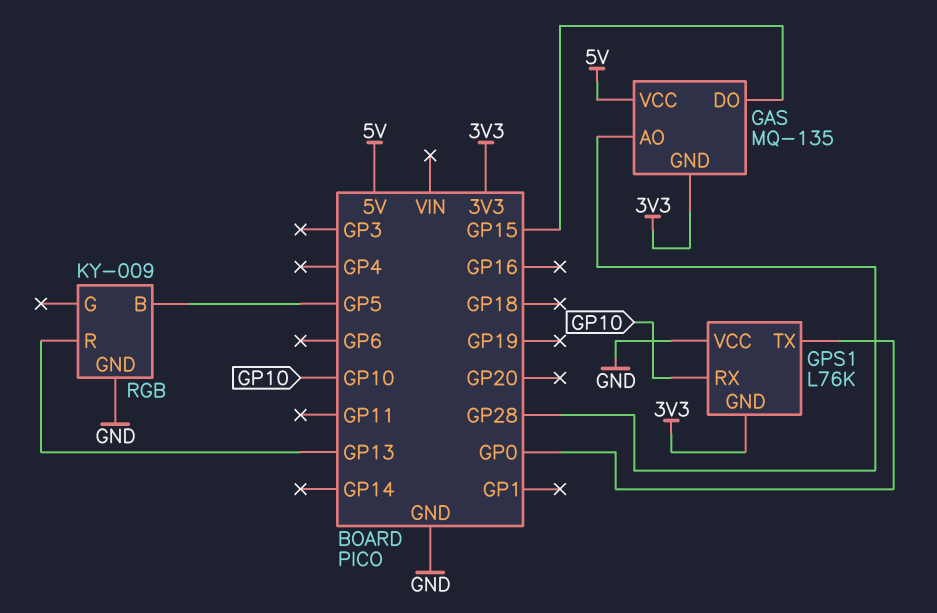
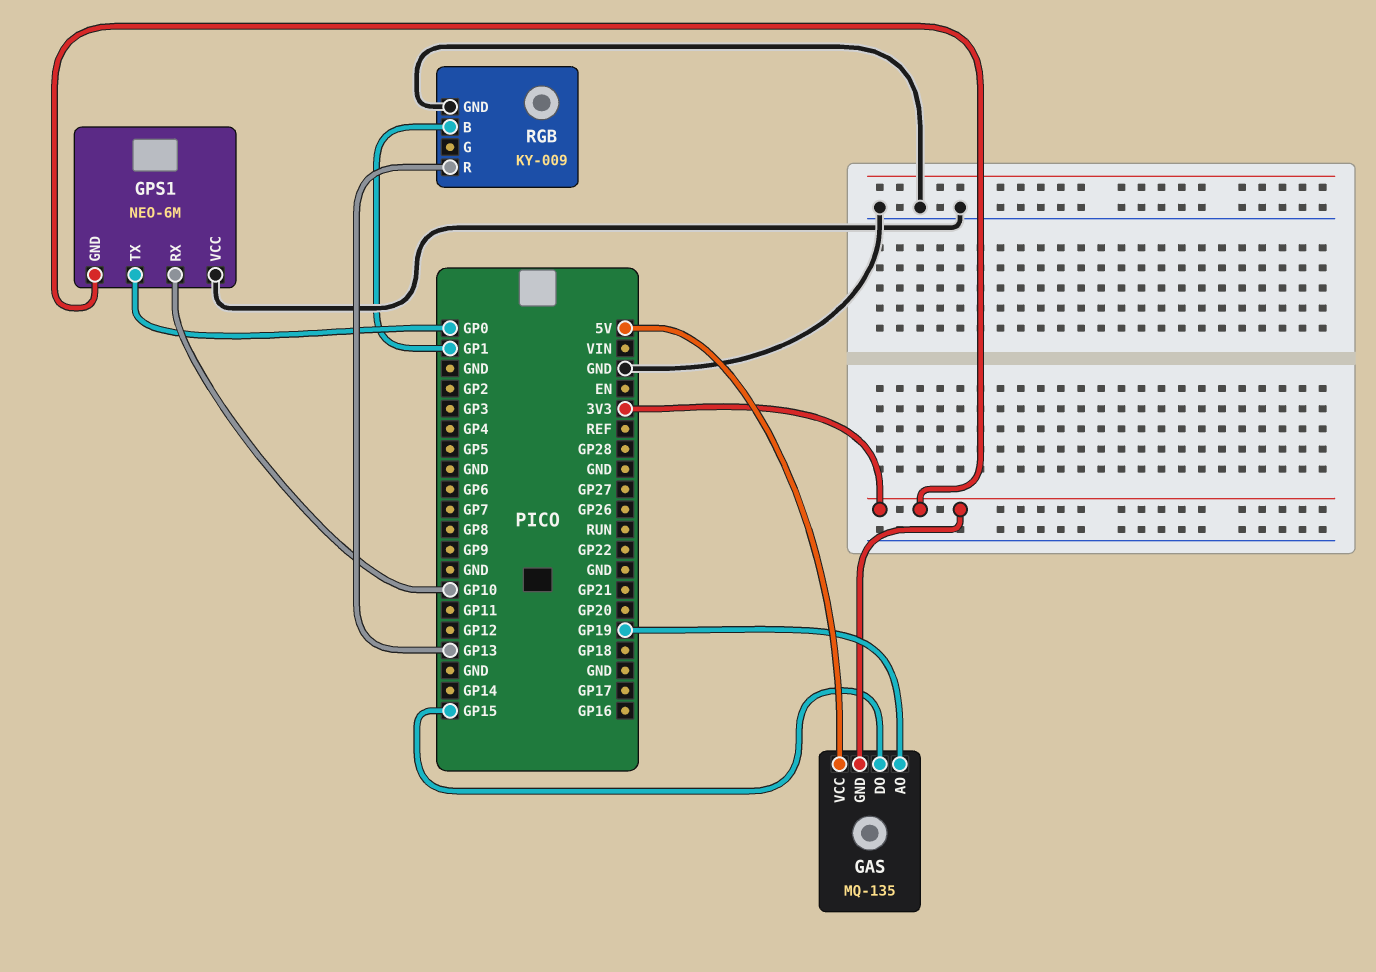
GAS pin AO: GP28 -> GP19
GPS1: L76K -> NEO-6M
RGB pin B: GP5 -> GP1

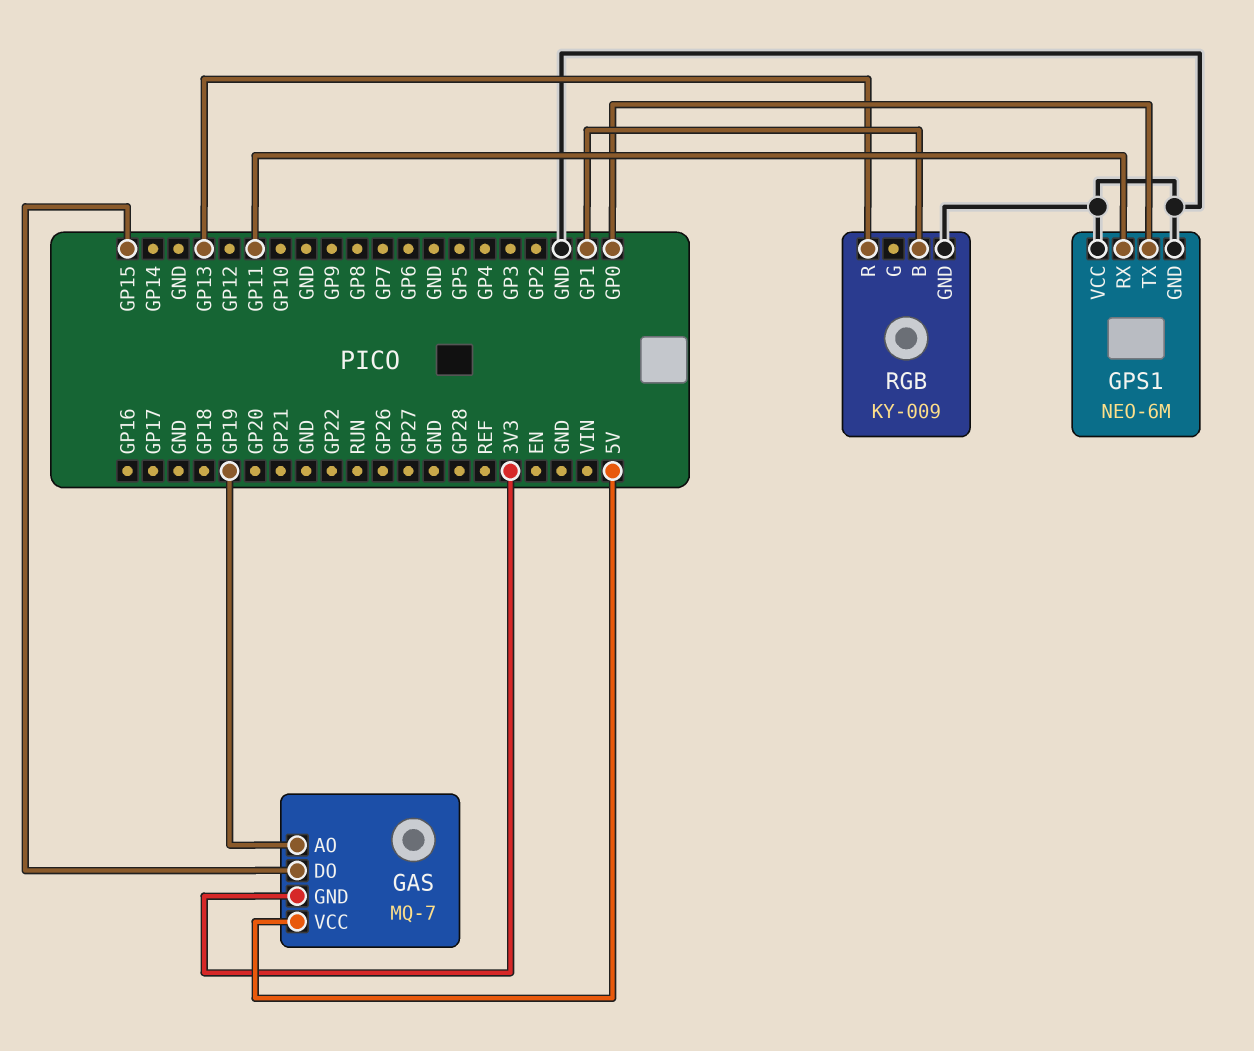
GAS: MQ-135 -> MQ-7
GPS1 pin GND: 3V3 -> GND
GPS1 pin RX: GP10 -> GP11

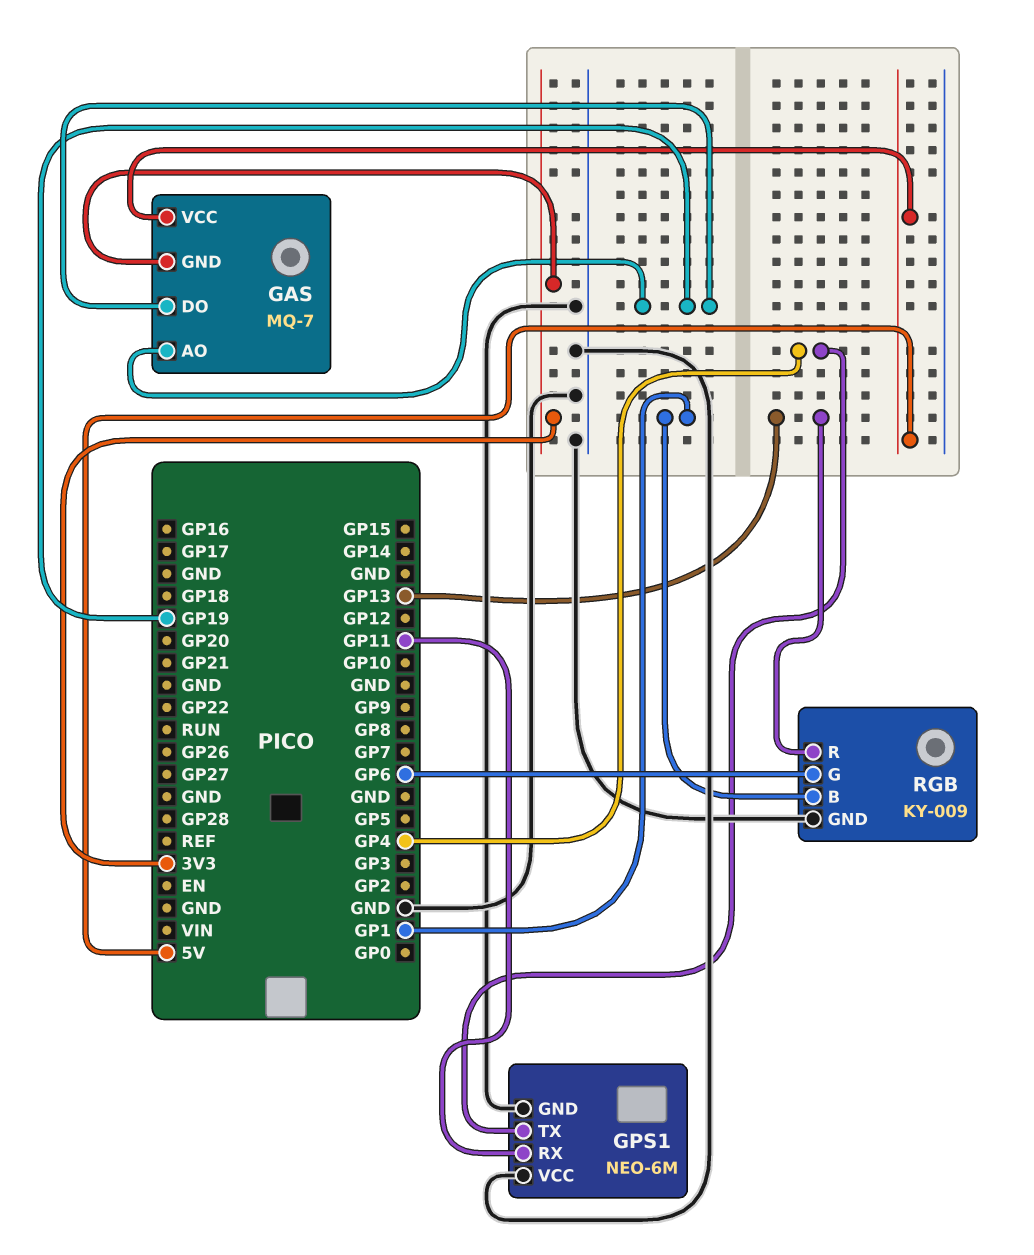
GAS pin DO: GP15 -> GP19
GPS1 pin TX: GP0 -> GP4
RGB pin G: none -> GP6

